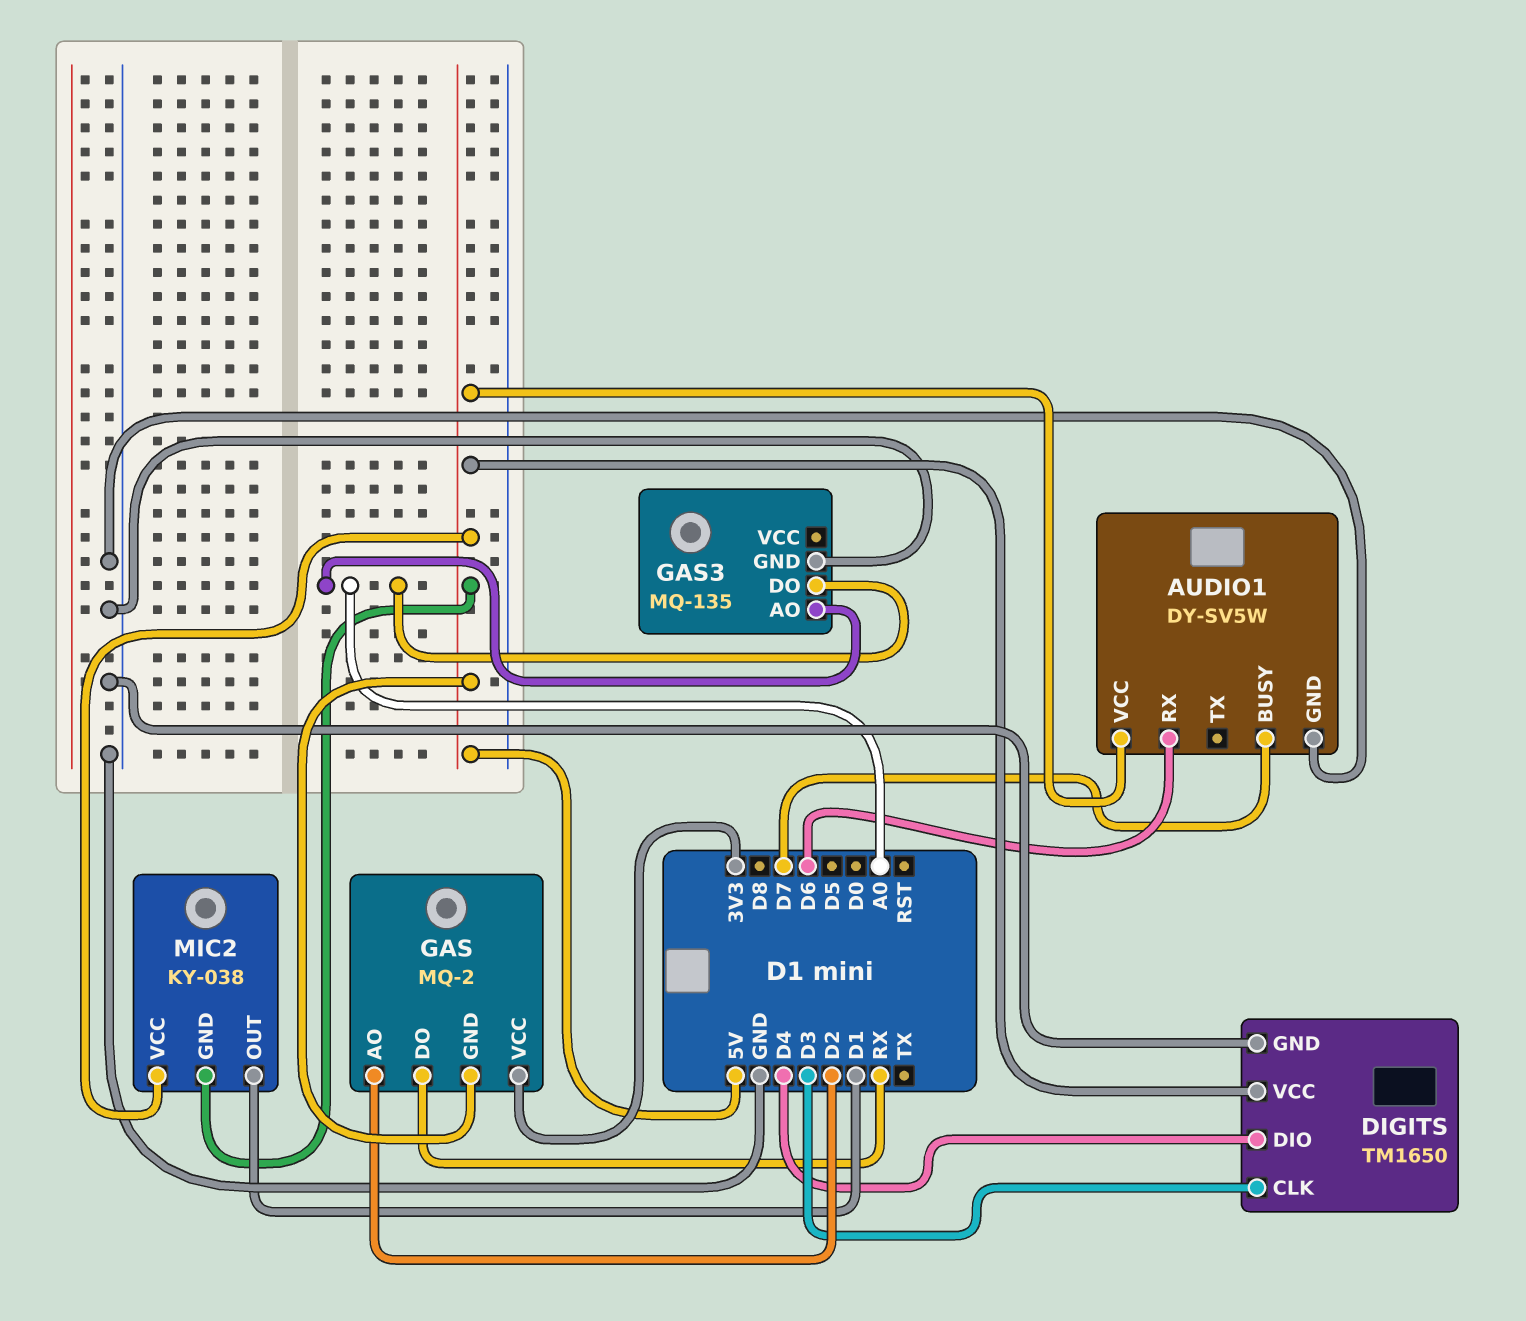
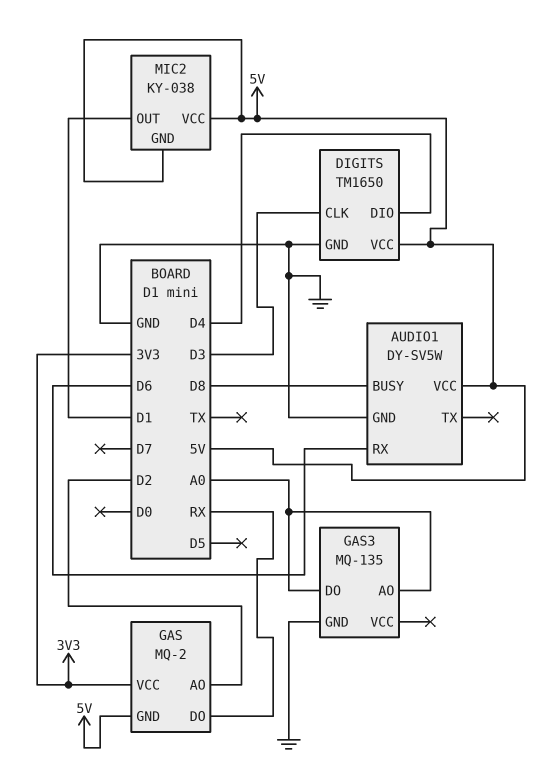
AUDIO1 pin BUSY: D7 -> D8

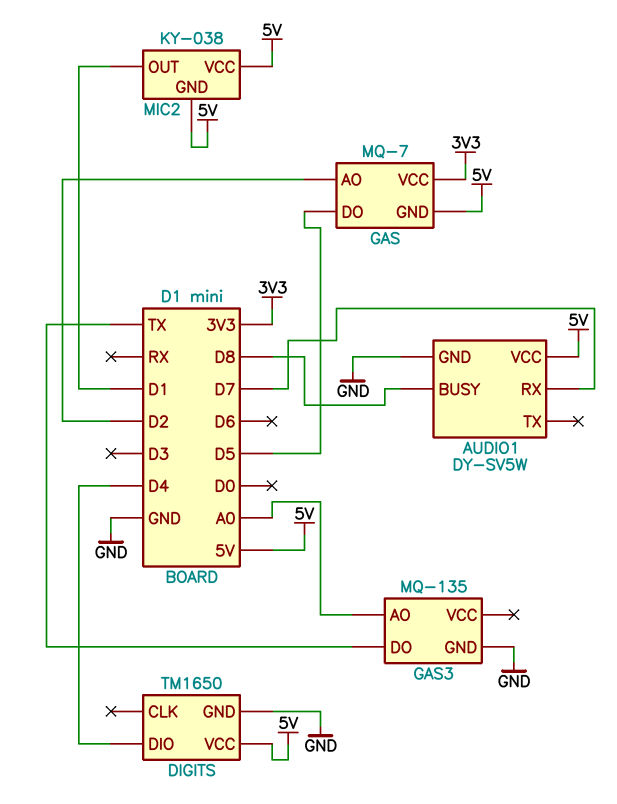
AUDIO1 pin RX: D6 -> D7
DIGITS pin CLK: D3 -> none
GAS: MQ-2 -> MQ-7
GAS pin DO: RX -> D5
GAS3 pin DO: A0 -> TX

